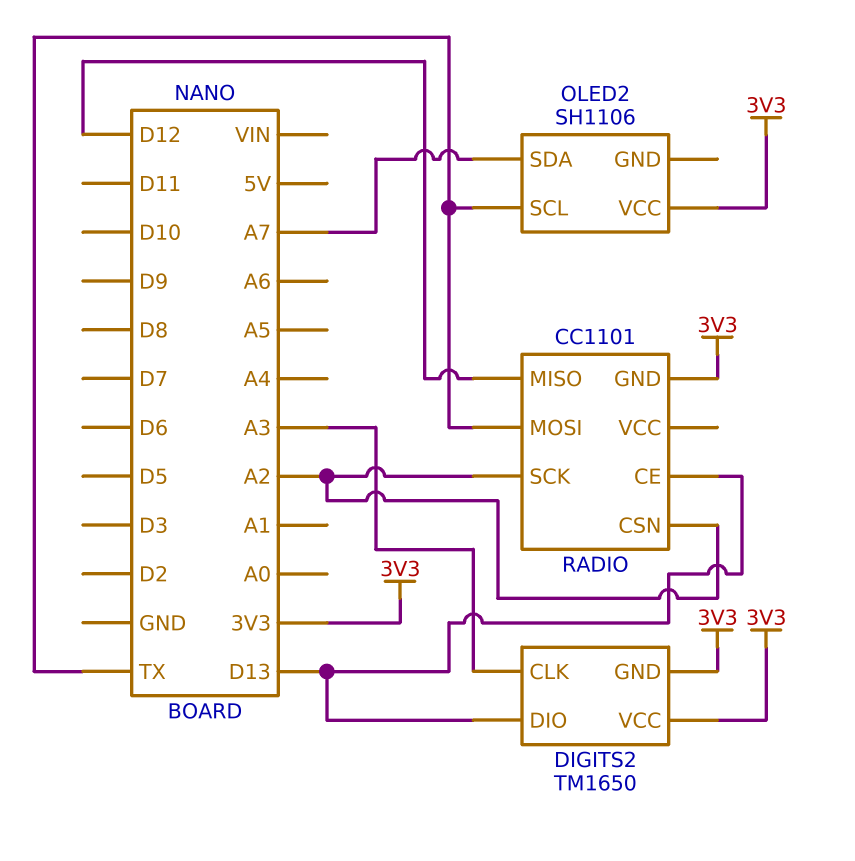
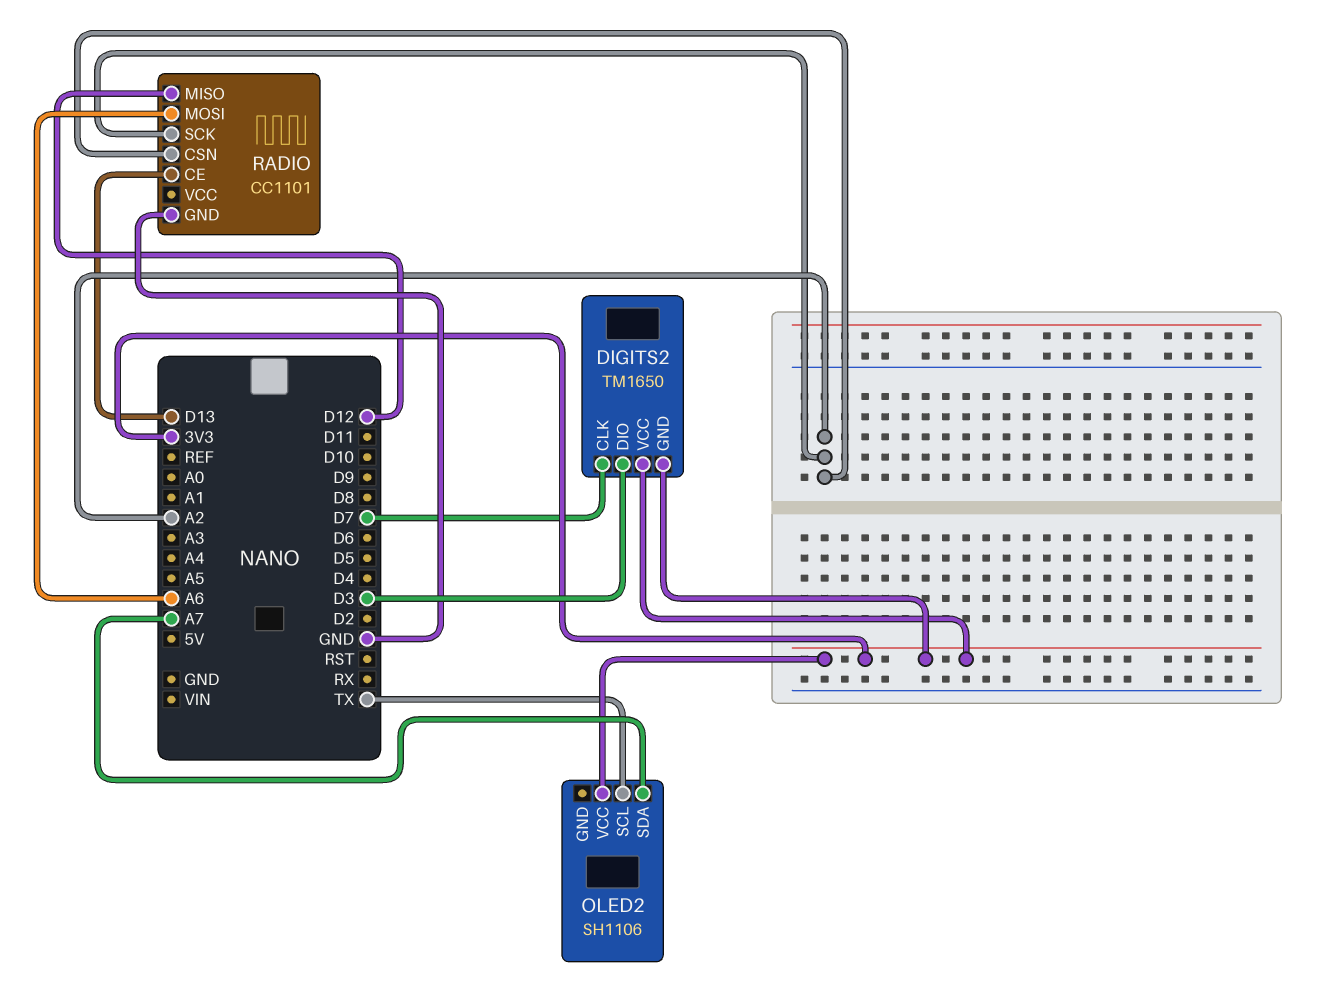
DIGITS2 pin CLK: A3 -> D7
DIGITS2 pin DIO: D13 -> D3
RADIO pin GND: 3V3 -> GND
RADIO pin MOSI: TX -> A6

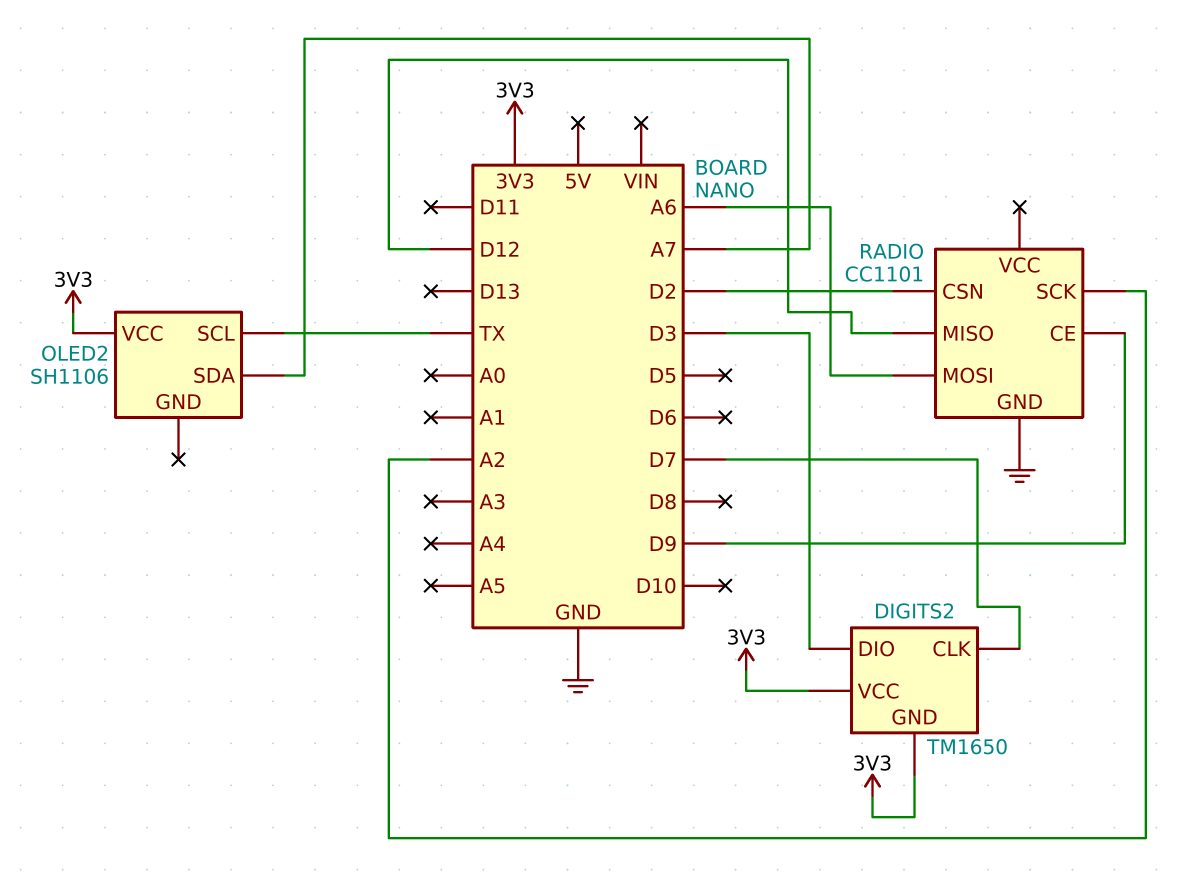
RADIO pin CE: D13 -> D9
RADIO pin CSN: A2 -> D2

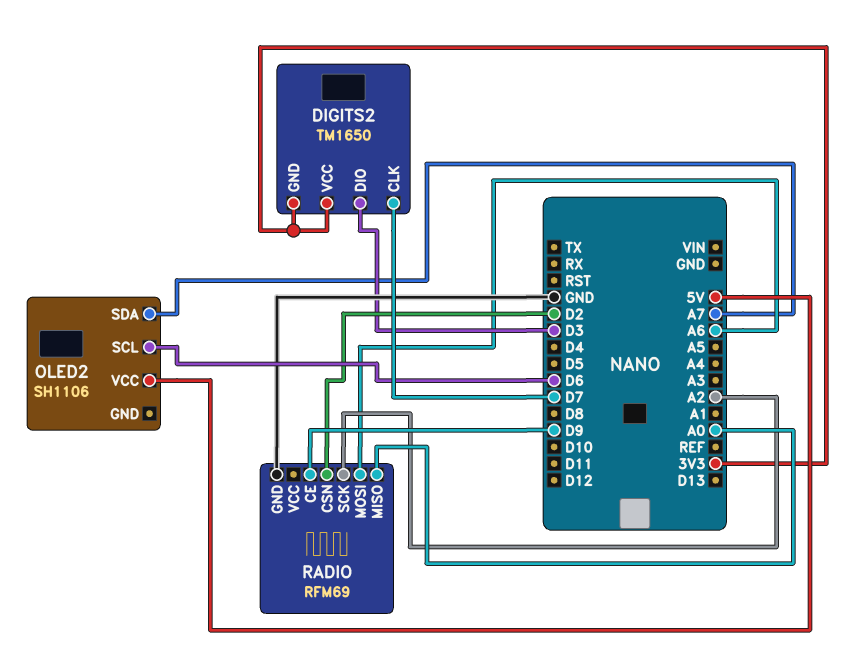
OLED2 pin SCL: TX -> D6
OLED2 pin VCC: 3V3 -> 5V
RADIO: CC1101 -> RFM69
RADIO pin MISO: D12 -> A0

